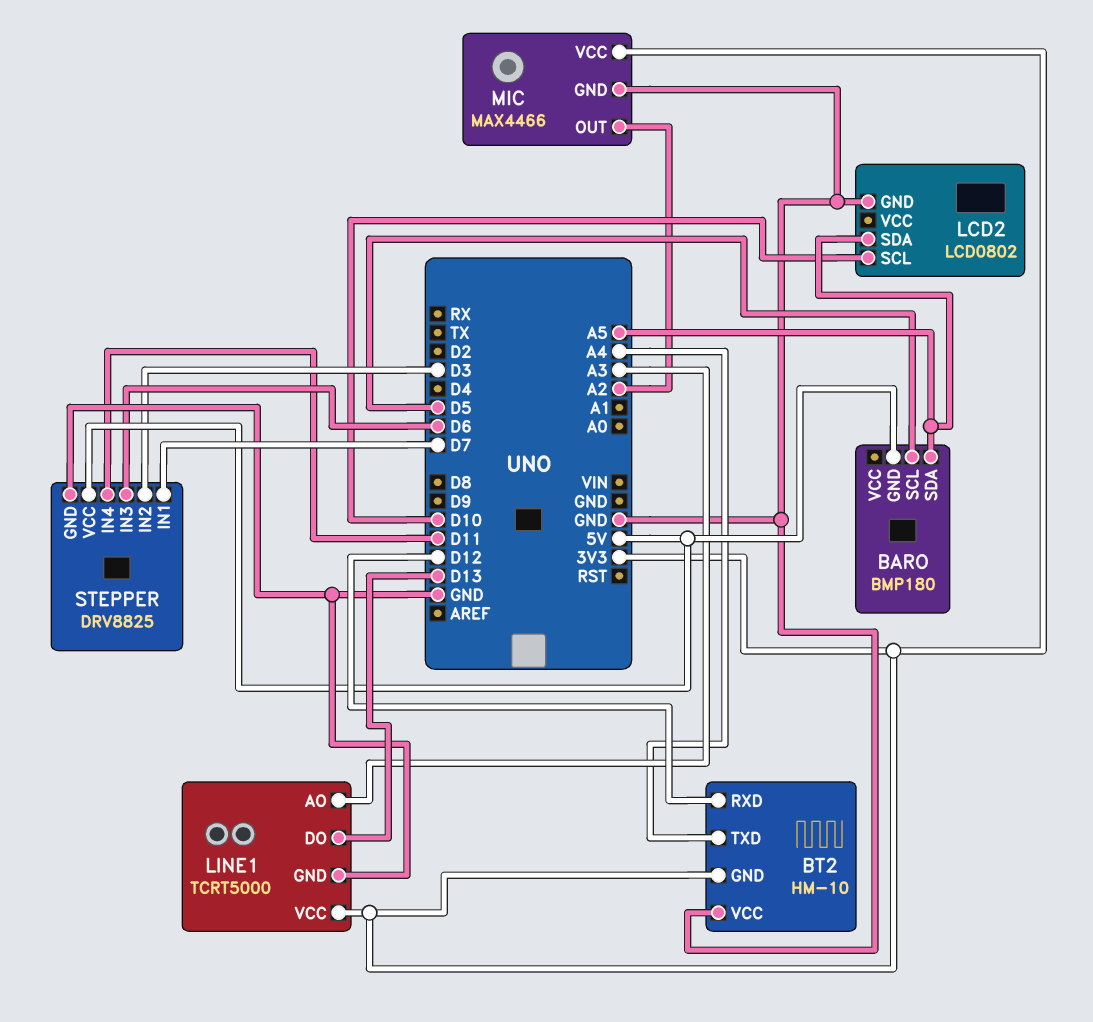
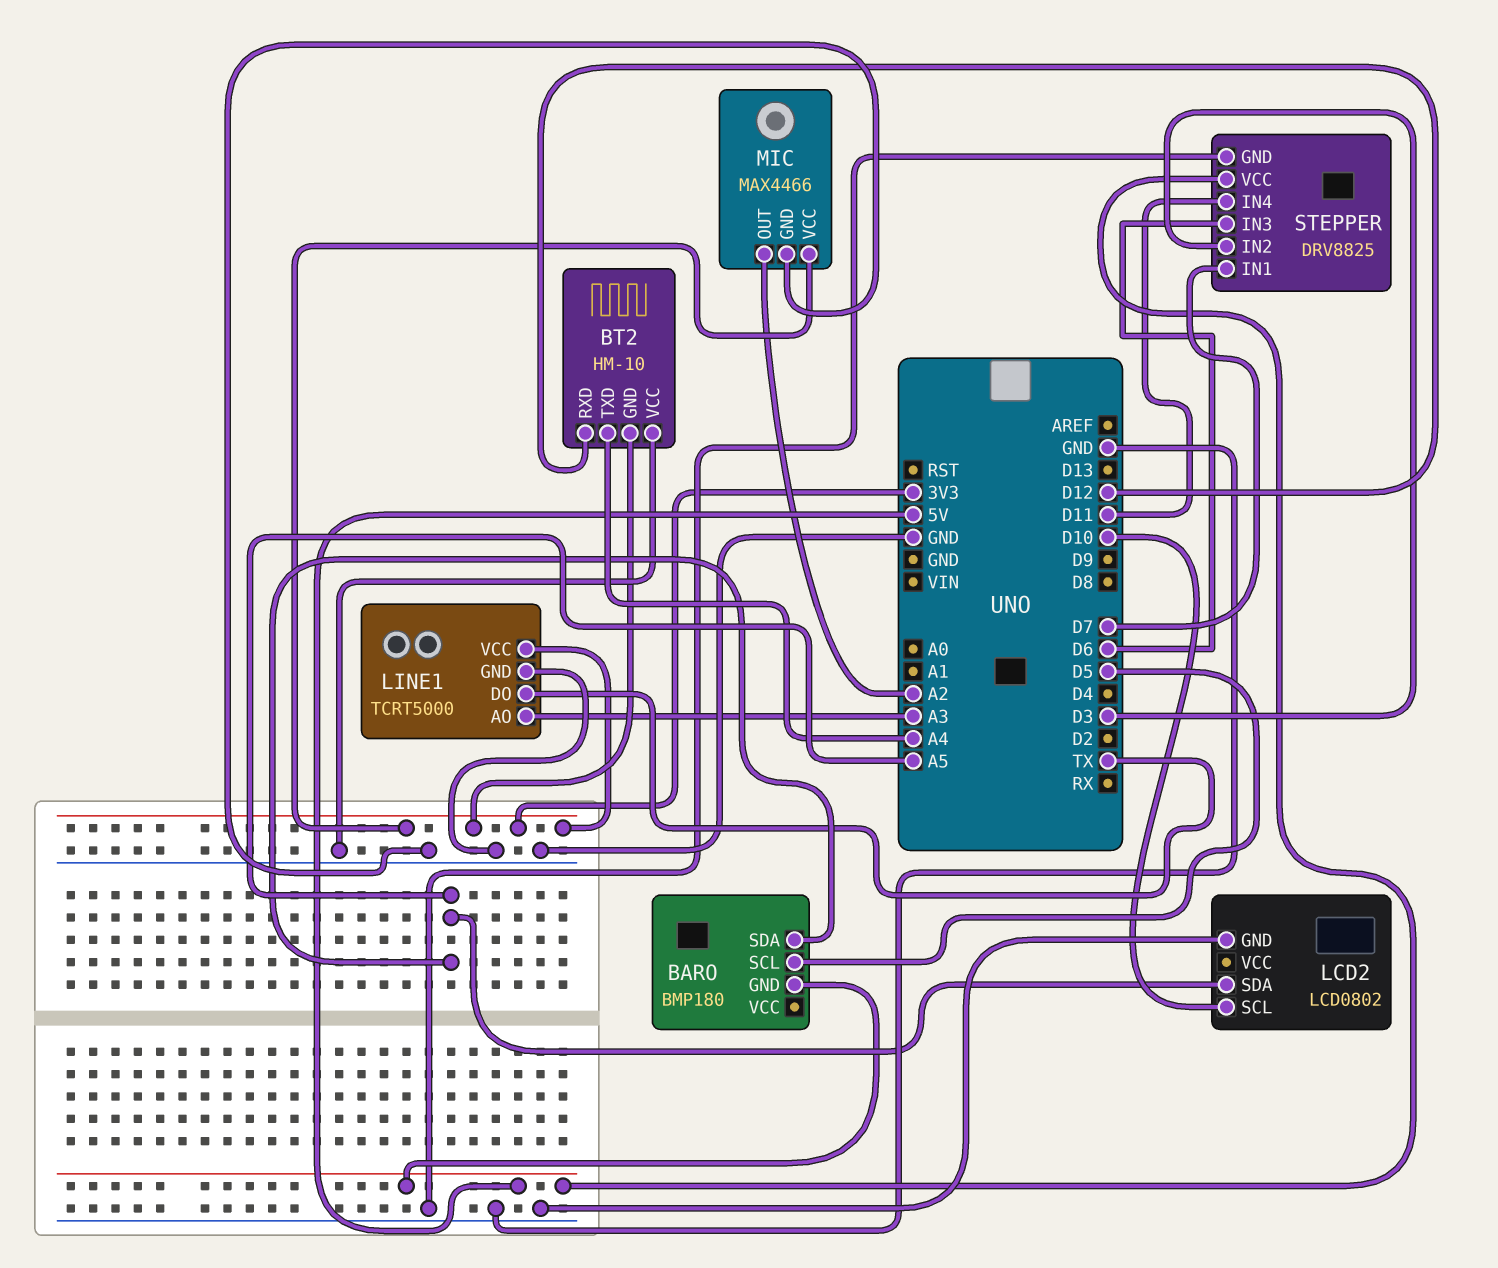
LINE1 pin DO: D13 -> TX

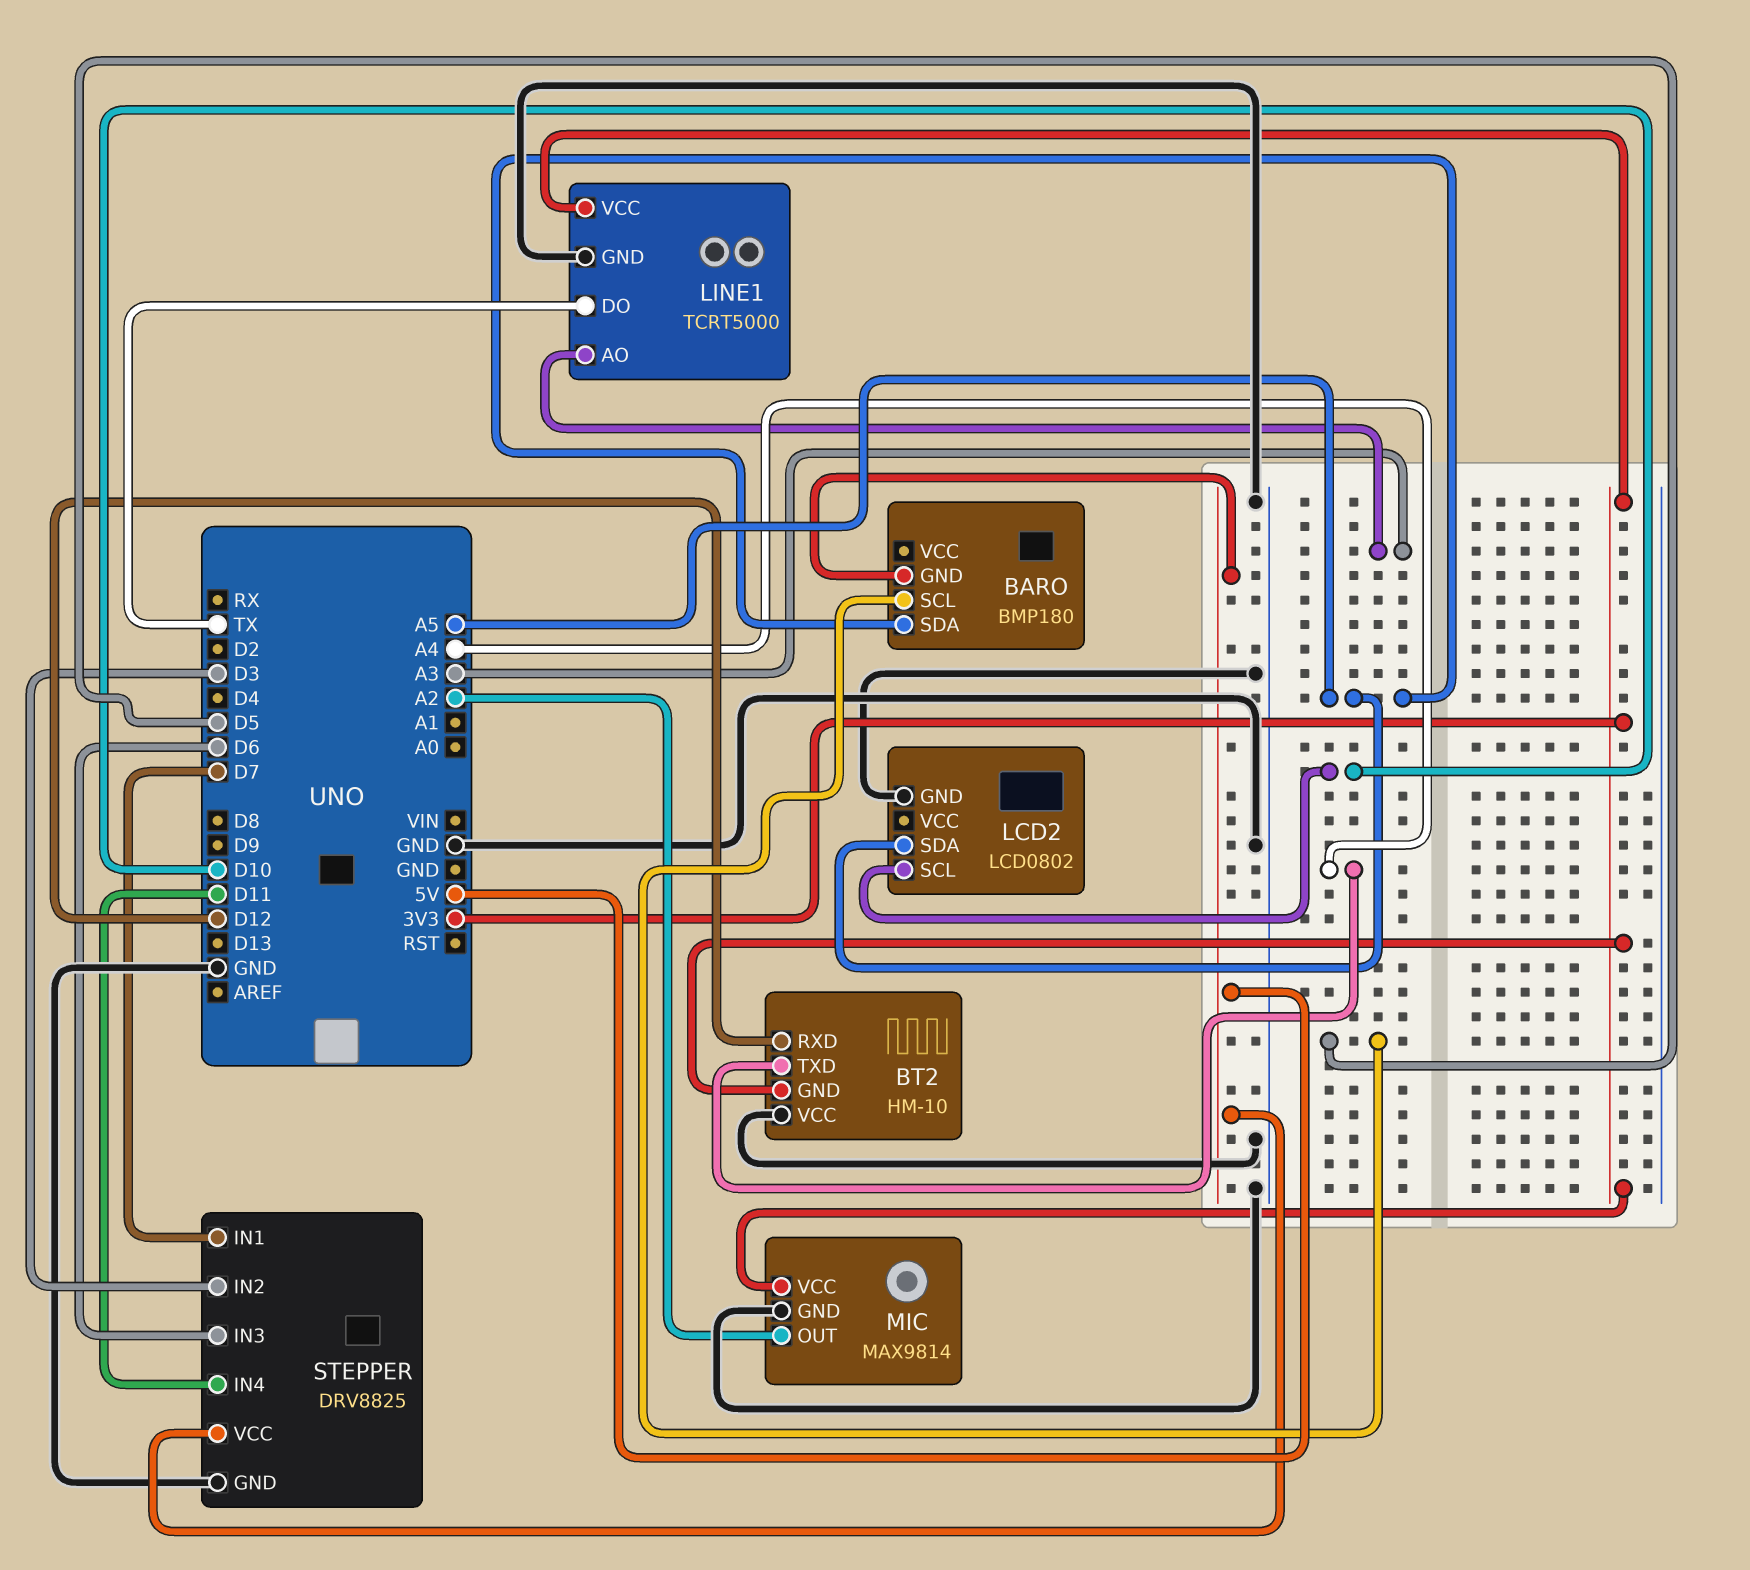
MIC: MAX4466 -> MAX9814

